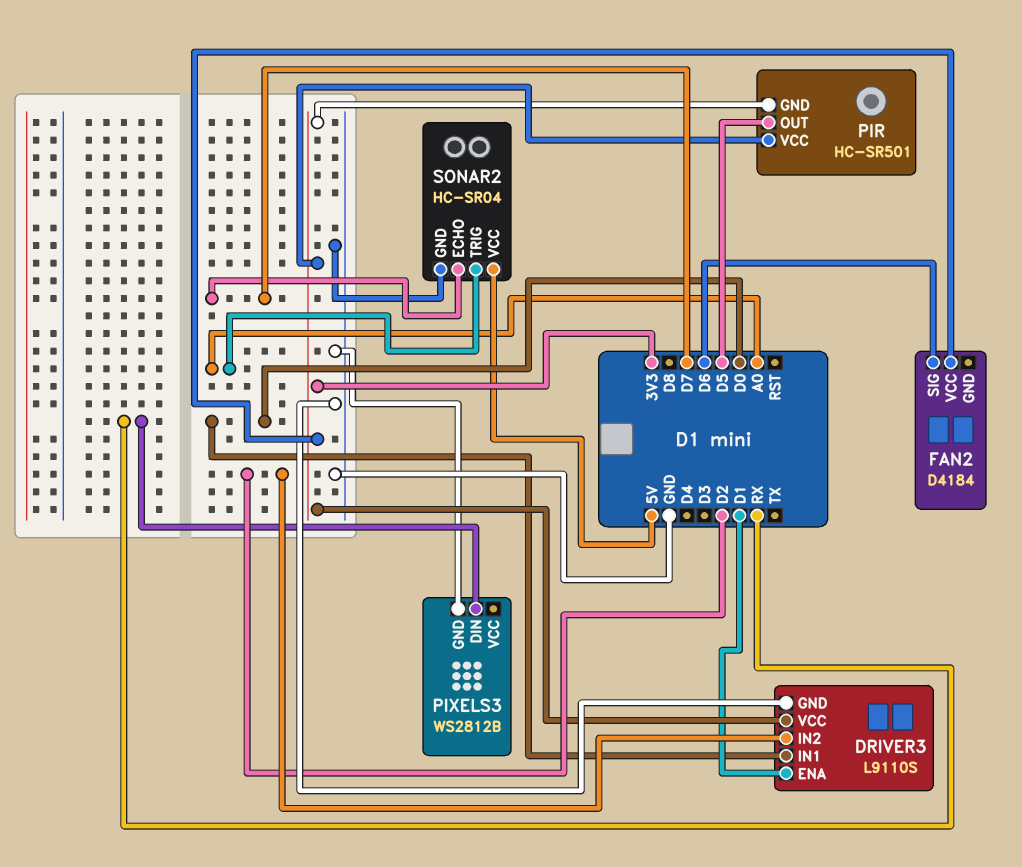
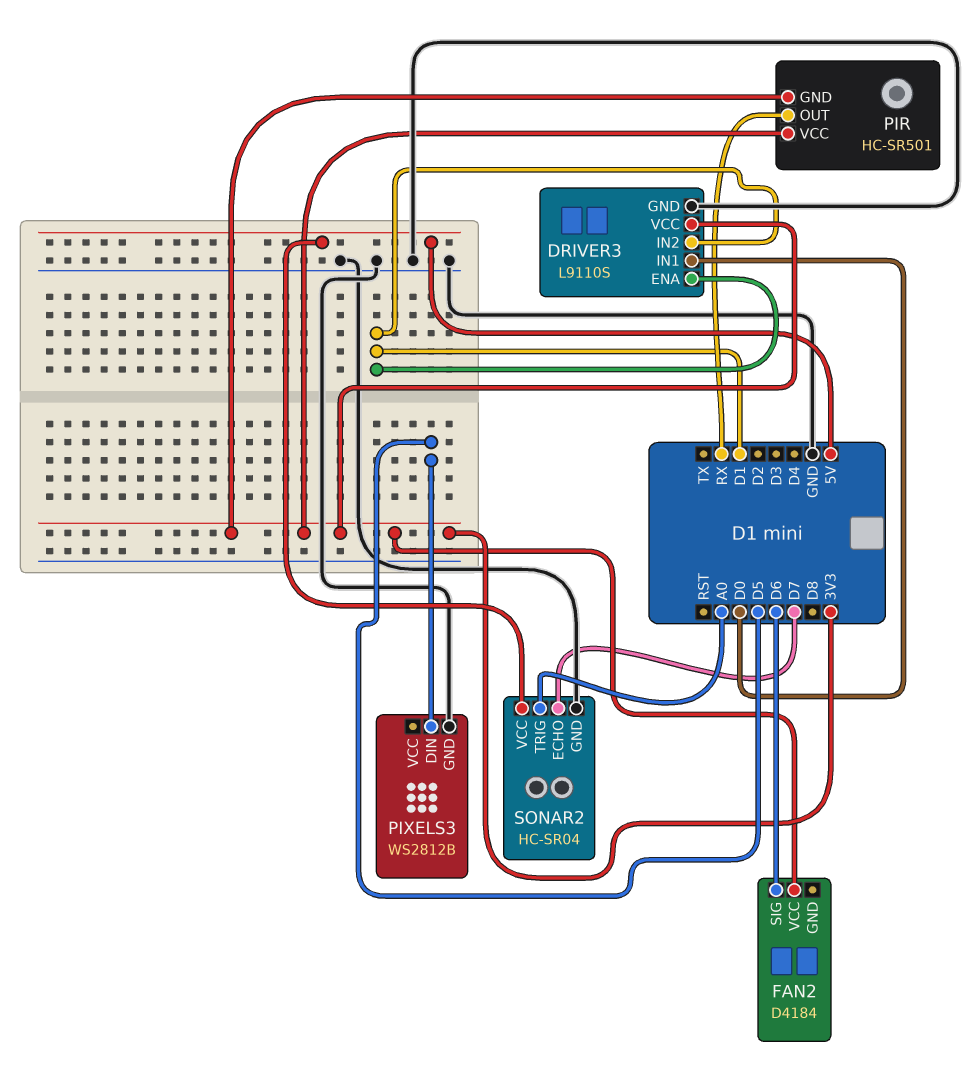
DRIVER3 pin IN2: D2 -> D1
PIR pin OUT: D5 -> RX
PIXELS3 pin DIN: RX -> D5

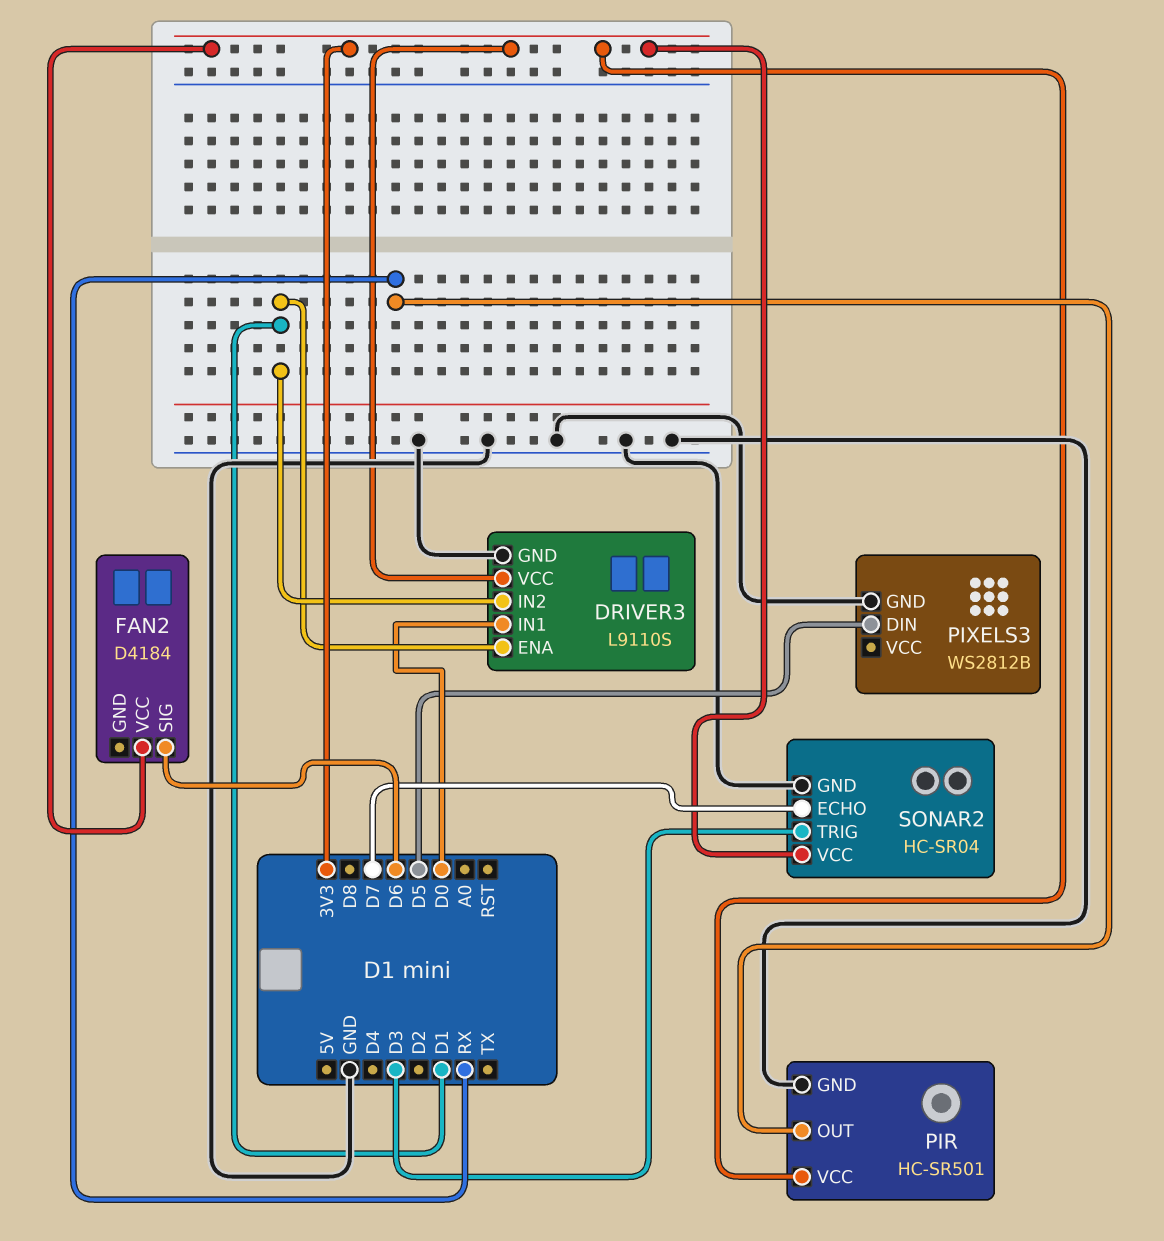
PIR pin GND: 3V3 -> GND
SONAR2 pin TRIG: A0 -> D3
SONAR2 pin VCC: 5V -> 3V3

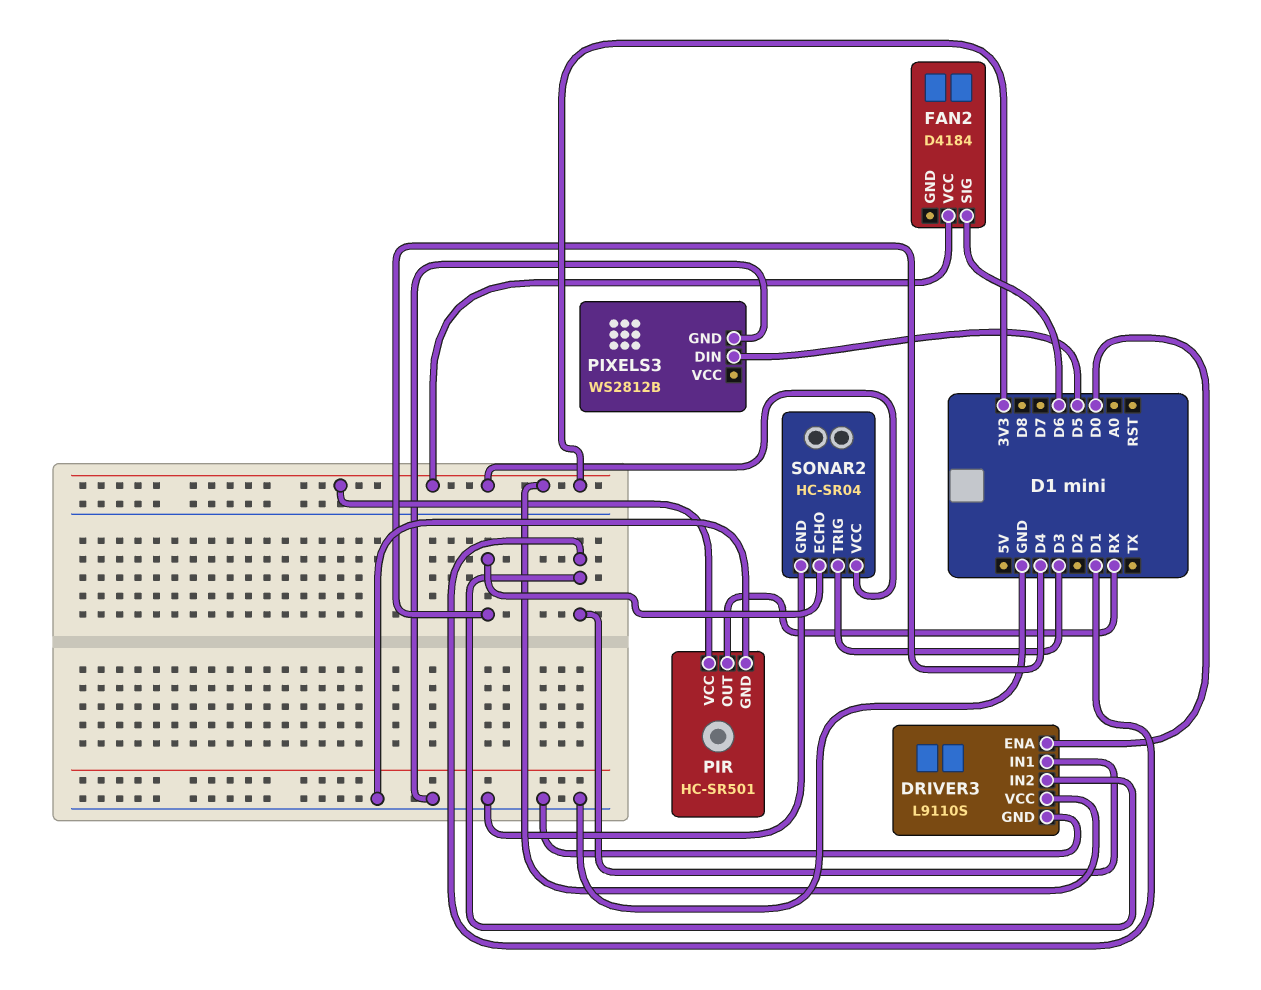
DRIVER3 pin ENA: D1 -> D0
DRIVER3 pin IN1: D0 -> D1
SONAR2 pin ECHO: D7 -> D4

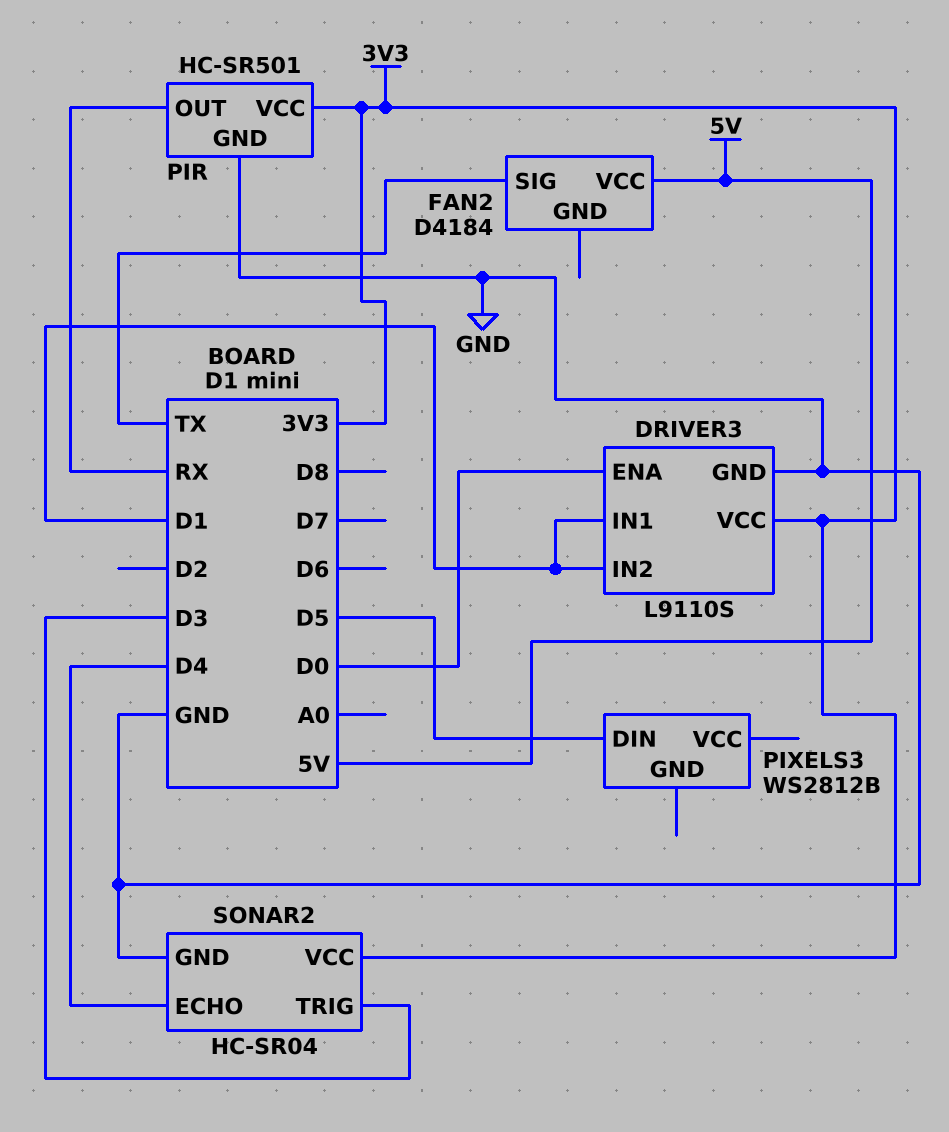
FAN2 pin SIG: D6 -> TX
FAN2 pin VCC: 3V3 -> 5V
PIXELS3 pin GND: GND -> none

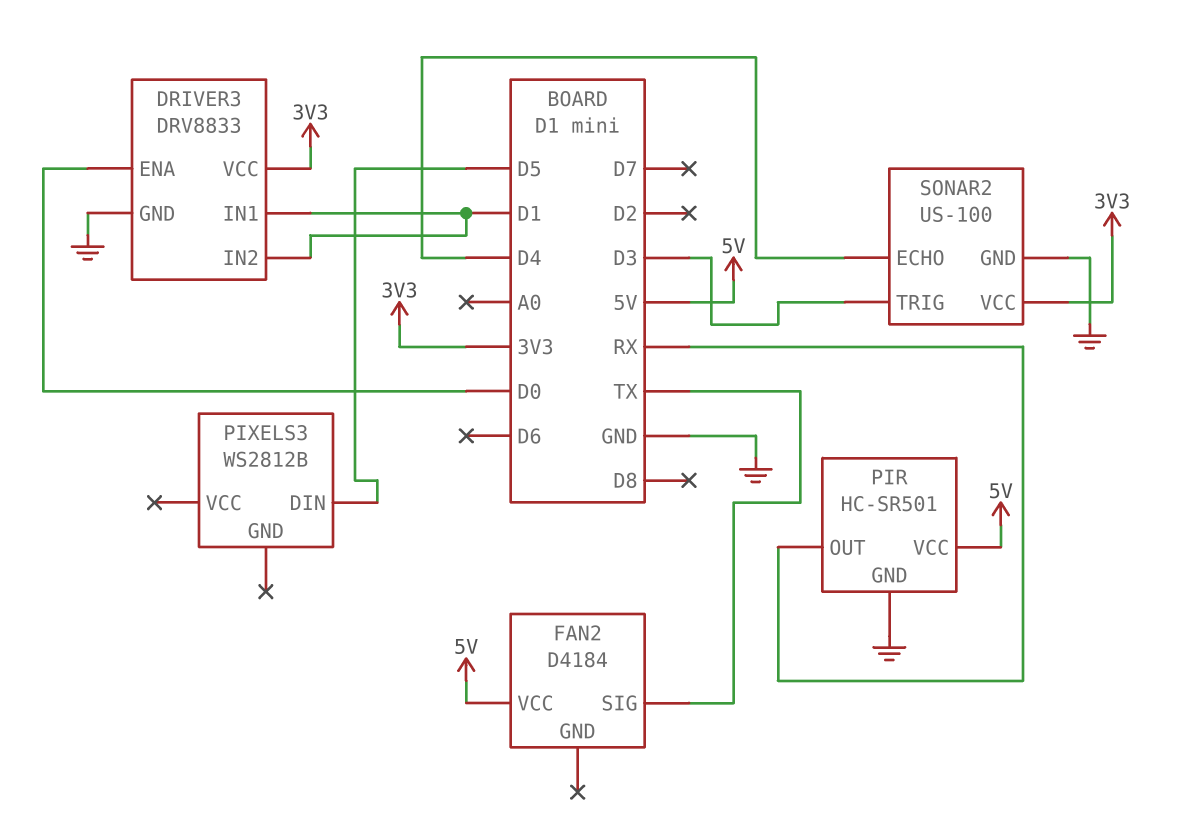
DRIVER3: L9110S -> DRV8833
PIR pin VCC: 3V3 -> 5V
SONAR2: HC-SR04 -> US-100

